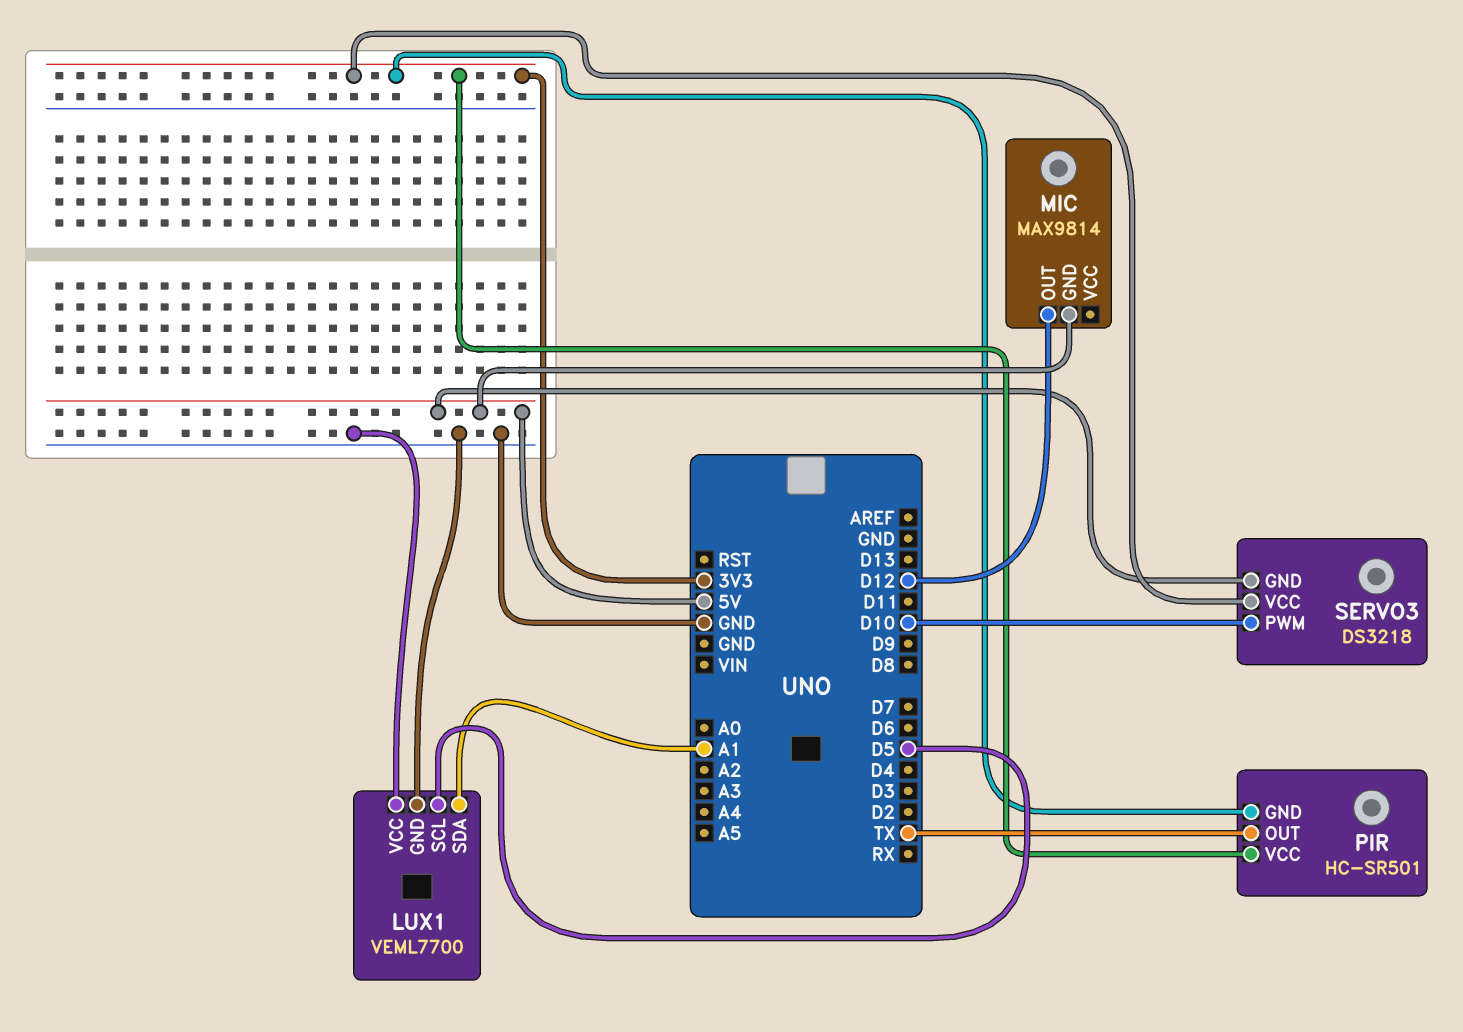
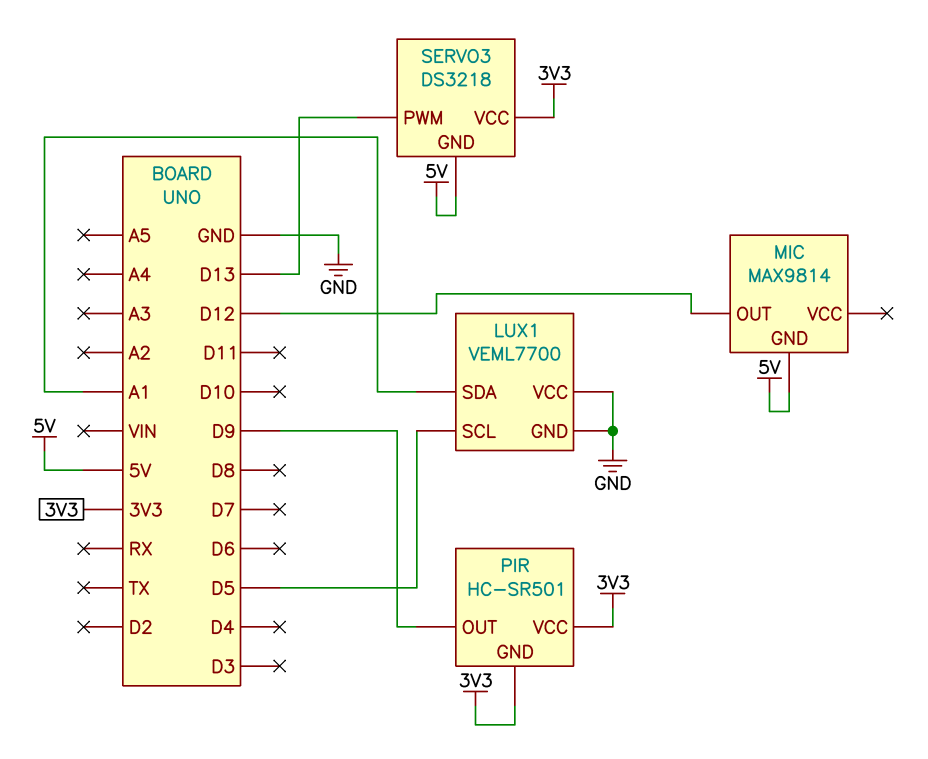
PIR pin OUT: TX -> D9
SERVO3 pin PWM: D10 -> D13

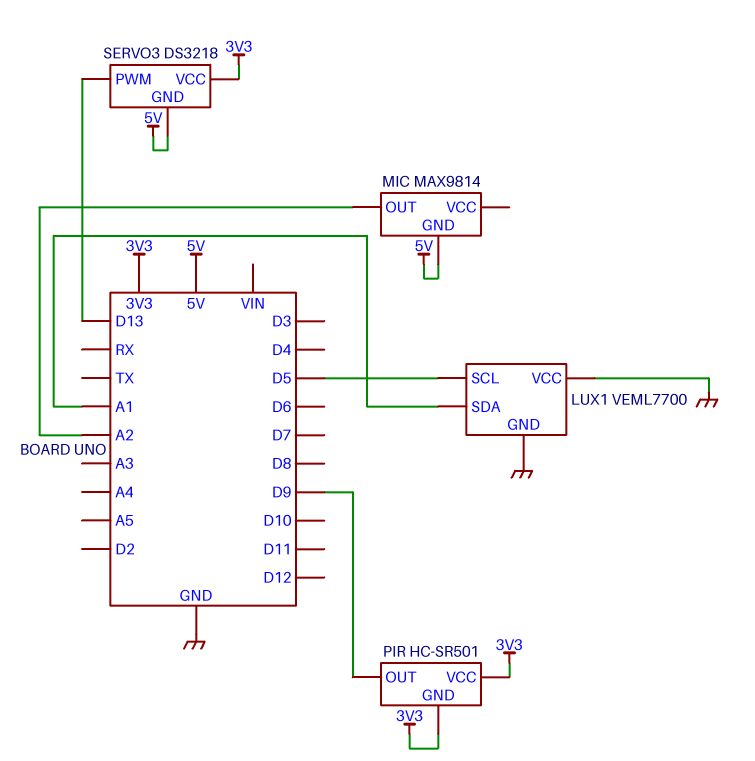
MIC pin OUT: D12 -> A2

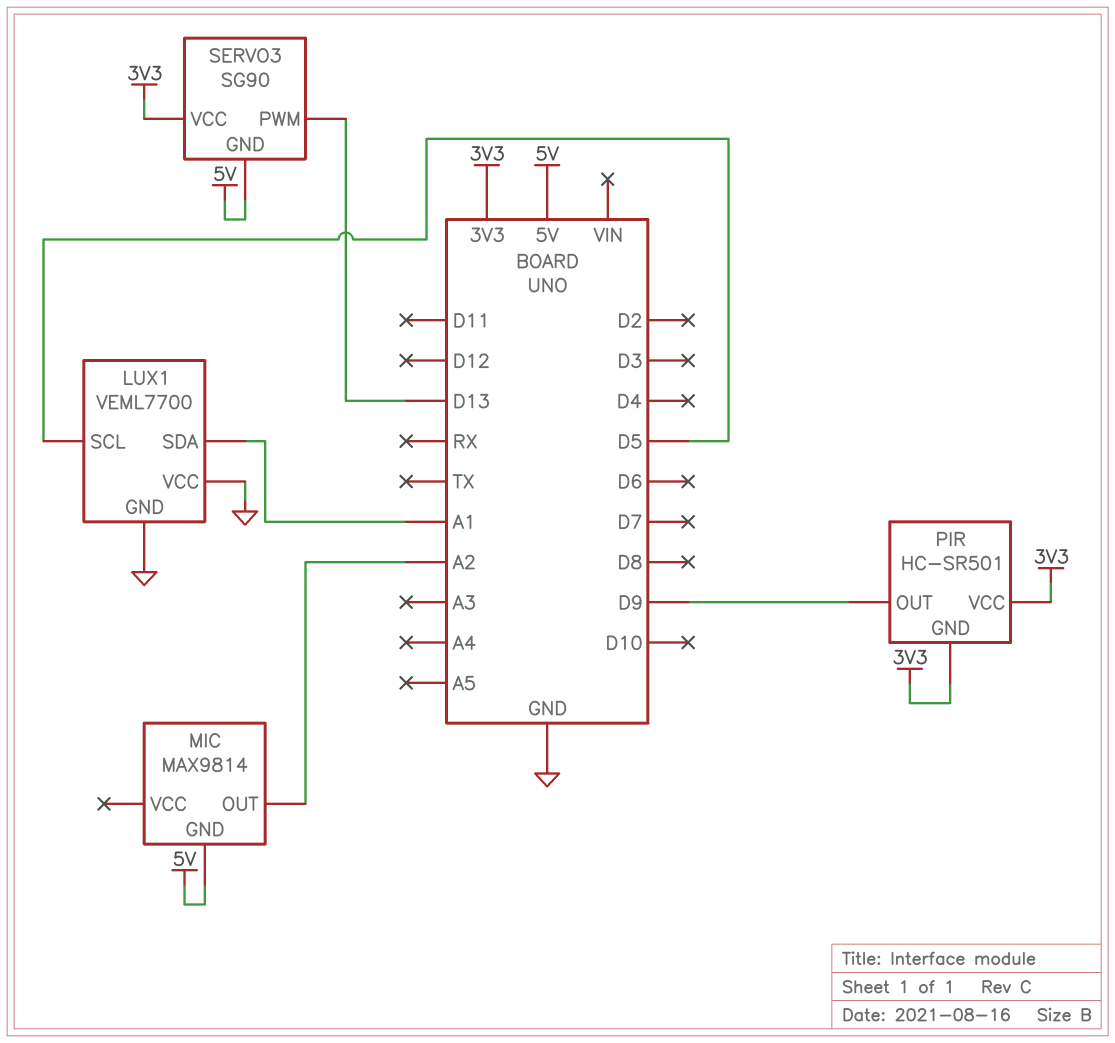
SERVO3: DS3218 -> SG90

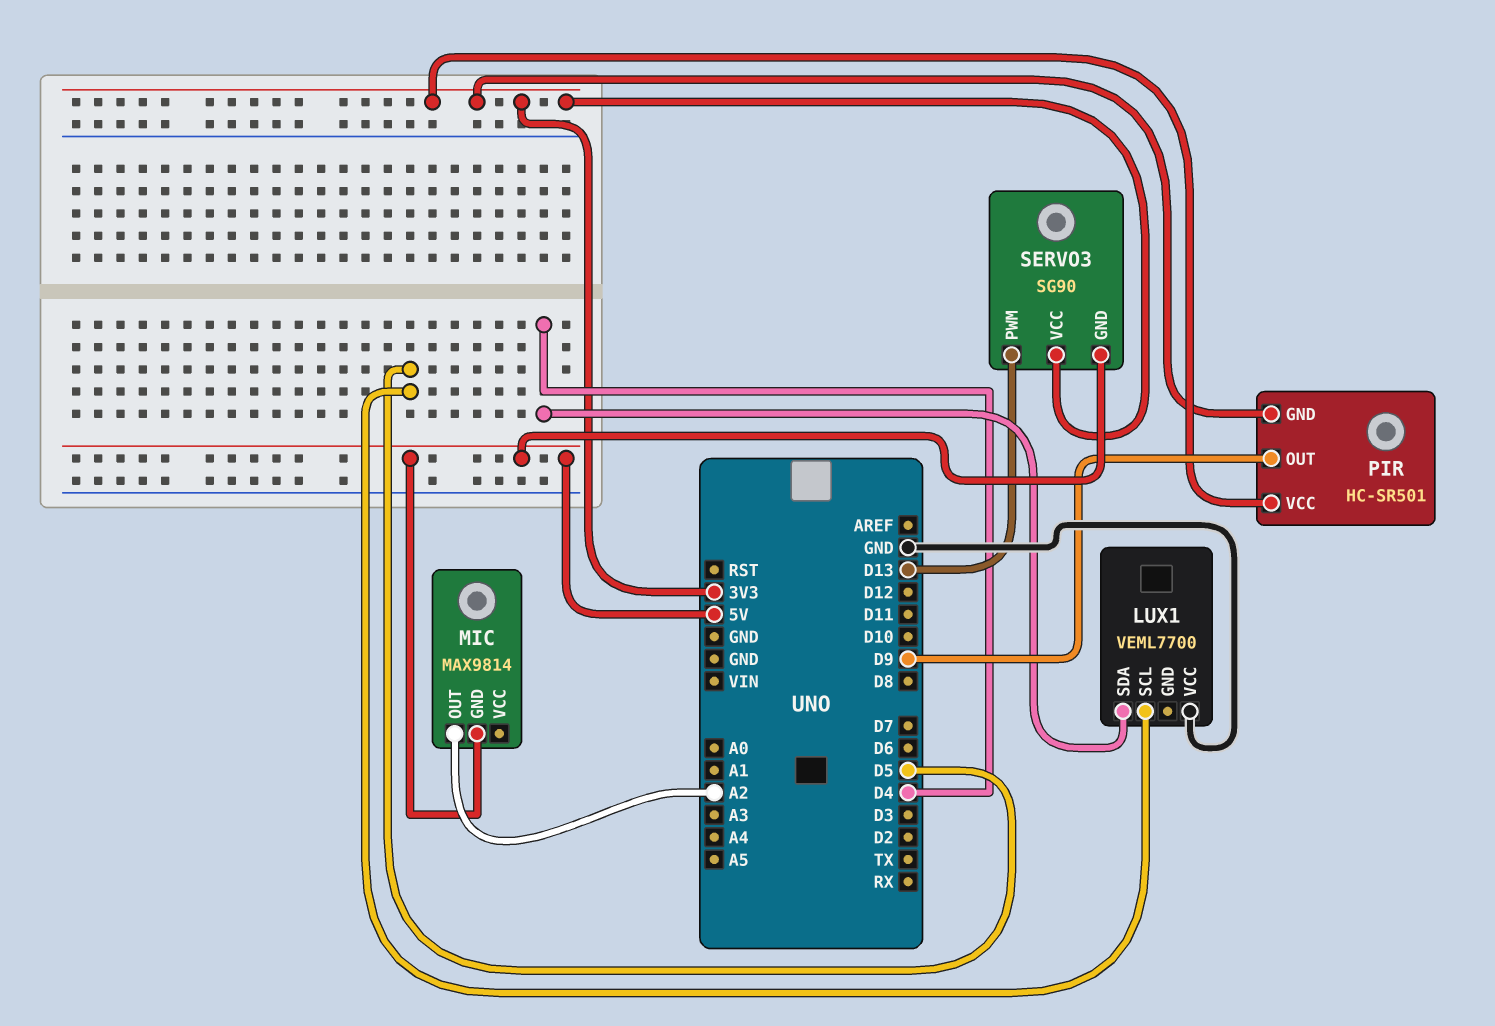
LUX1 pin GND: GND -> none
LUX1 pin SDA: A1 -> D4

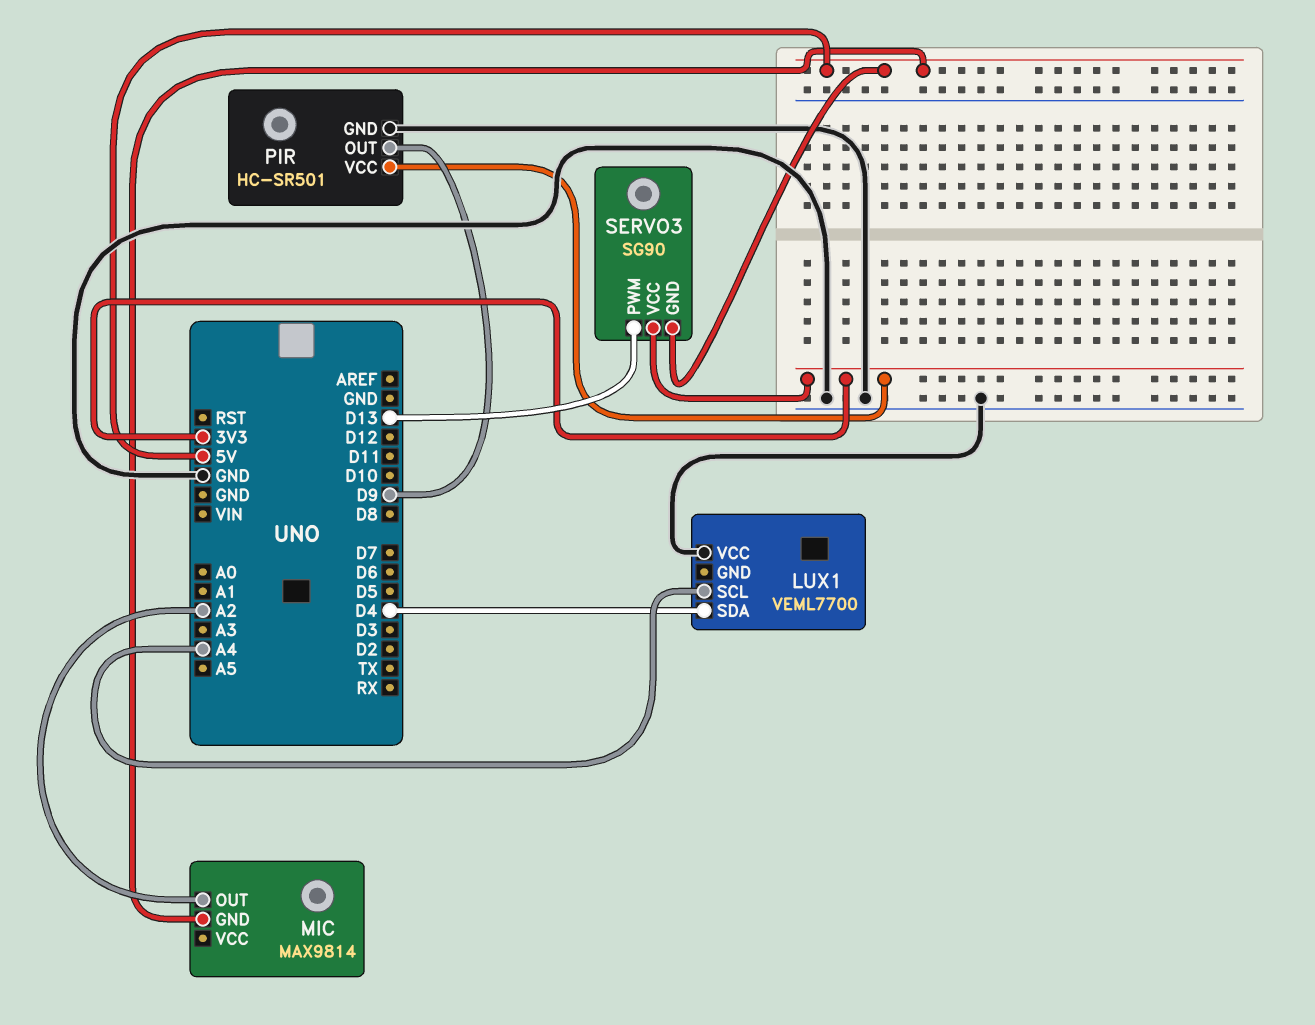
LUX1 pin SCL: D5 -> A4
PIR pin GND: 3V3 -> GND

